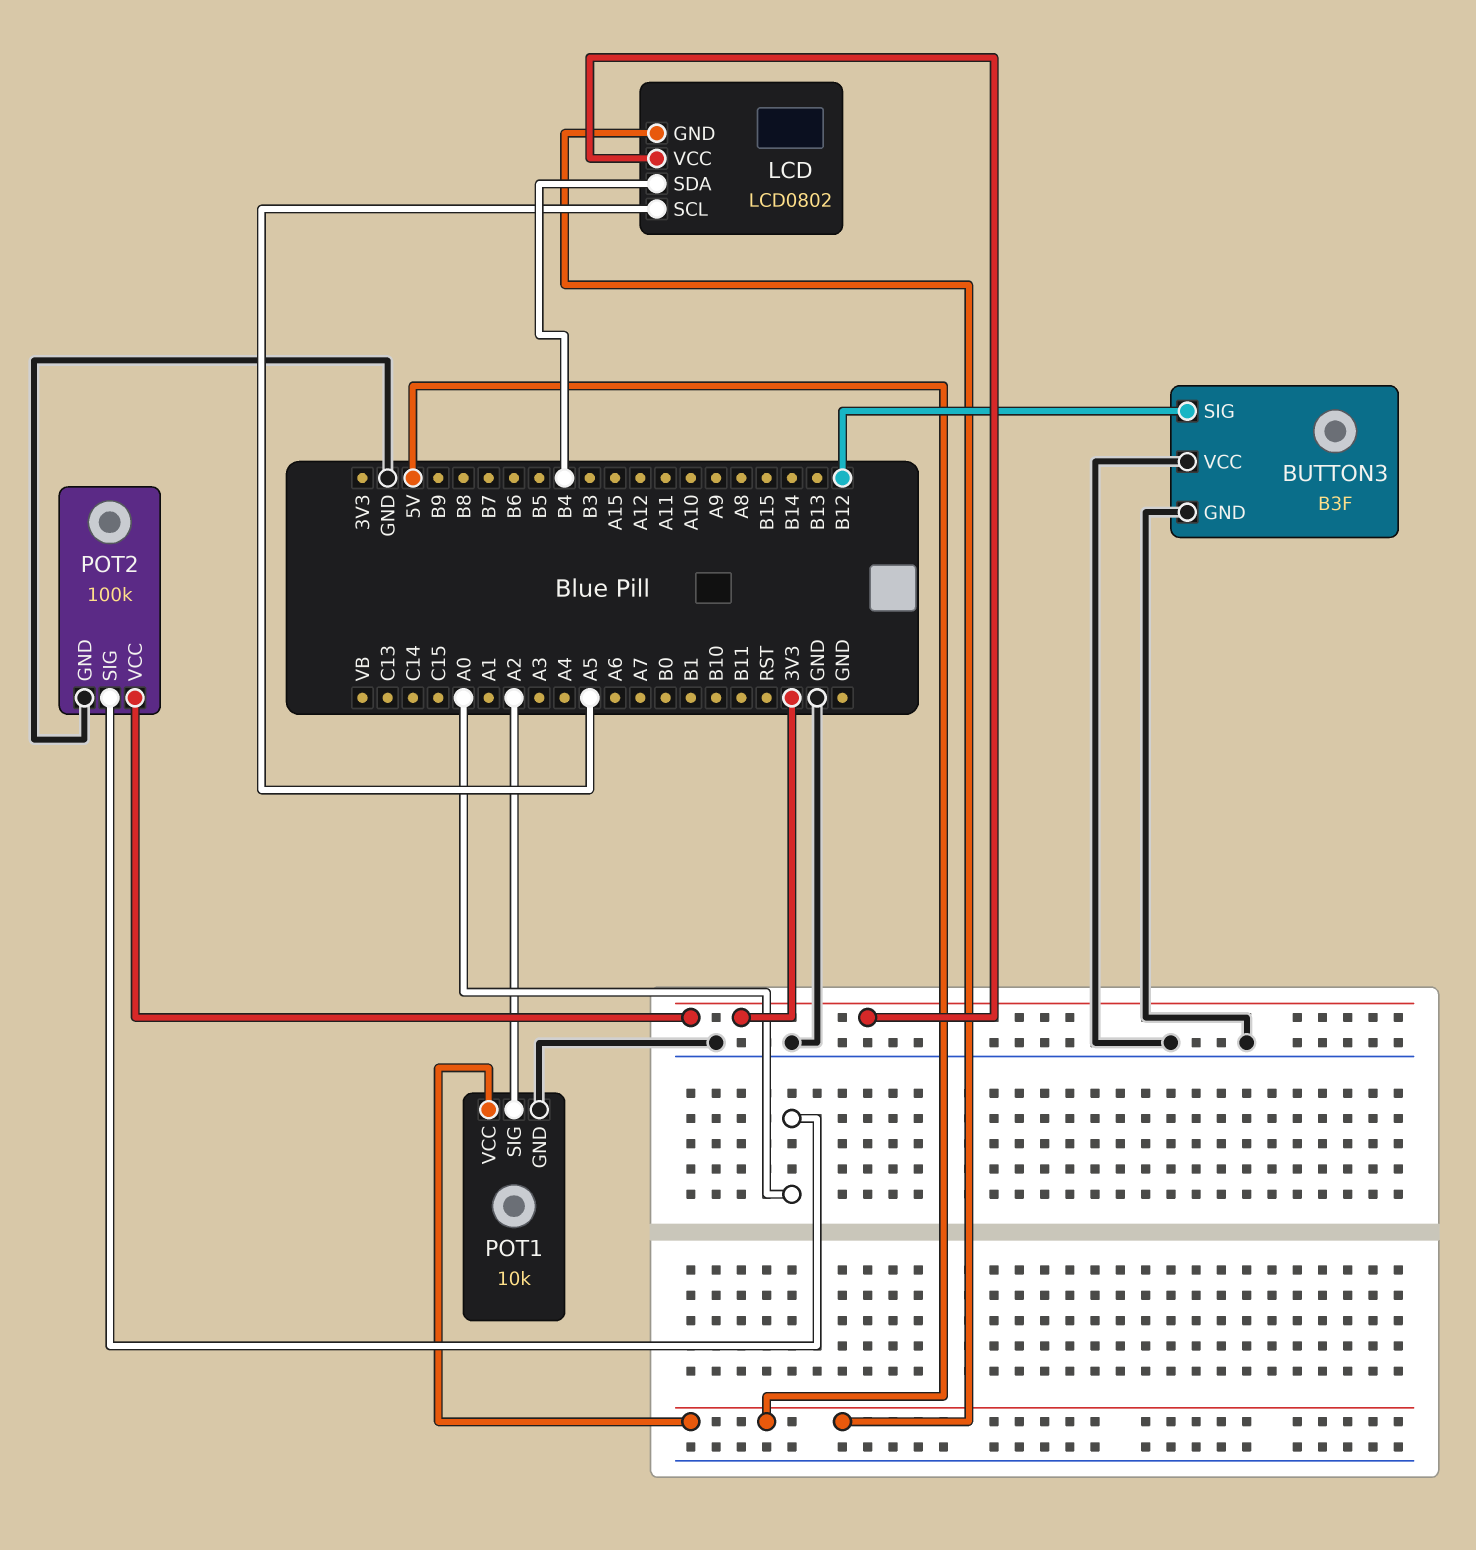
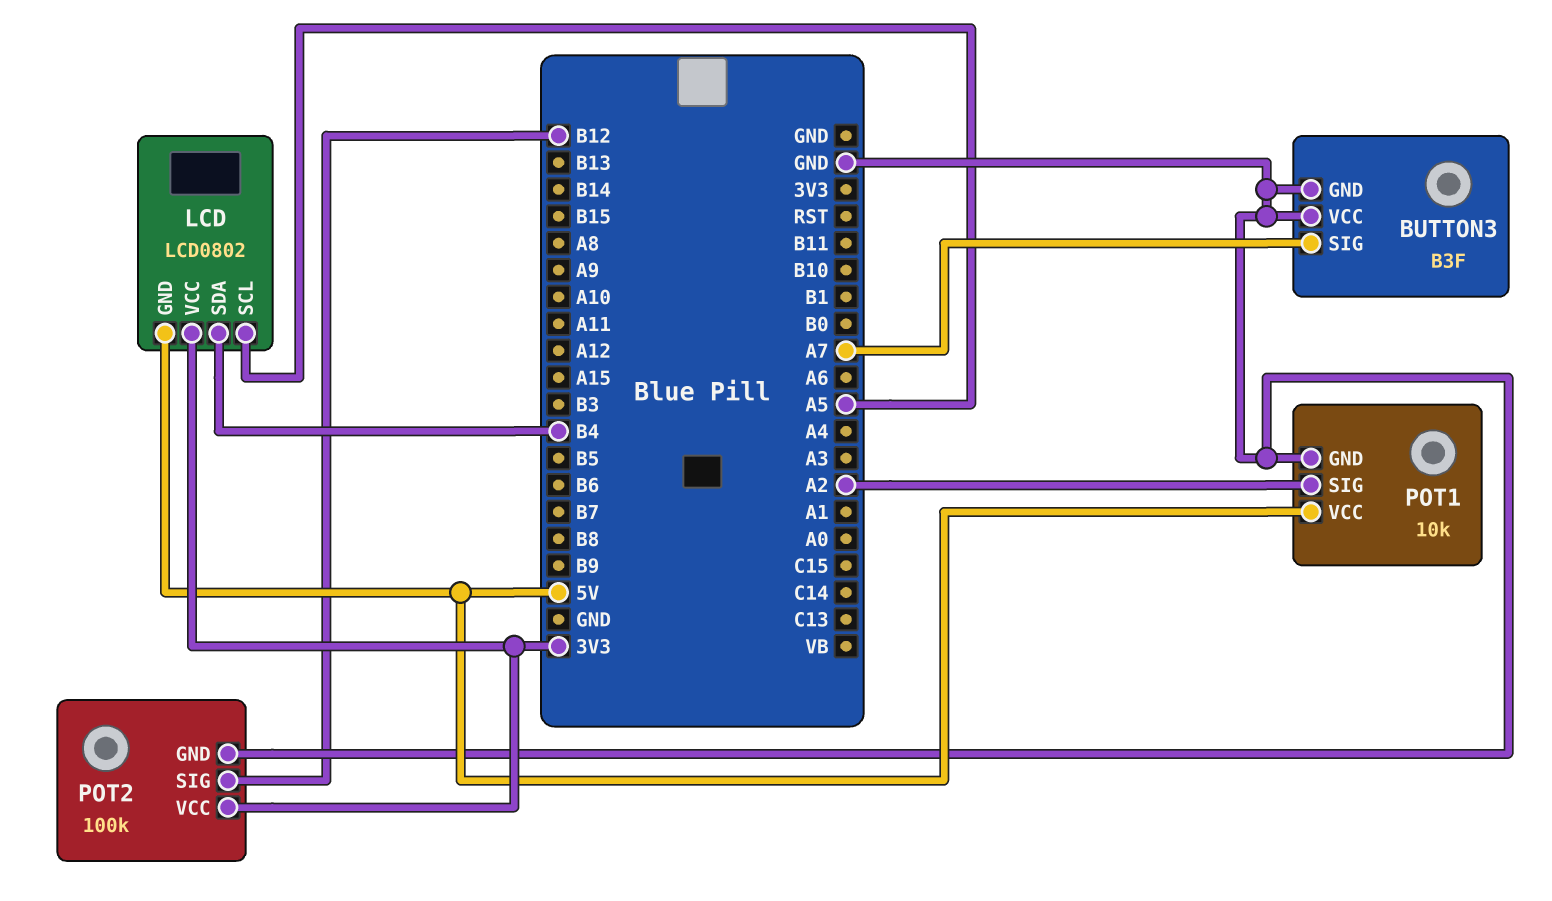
BUTTON3 pin SIG: B12 -> A7
POT2 pin SIG: A0 -> B12

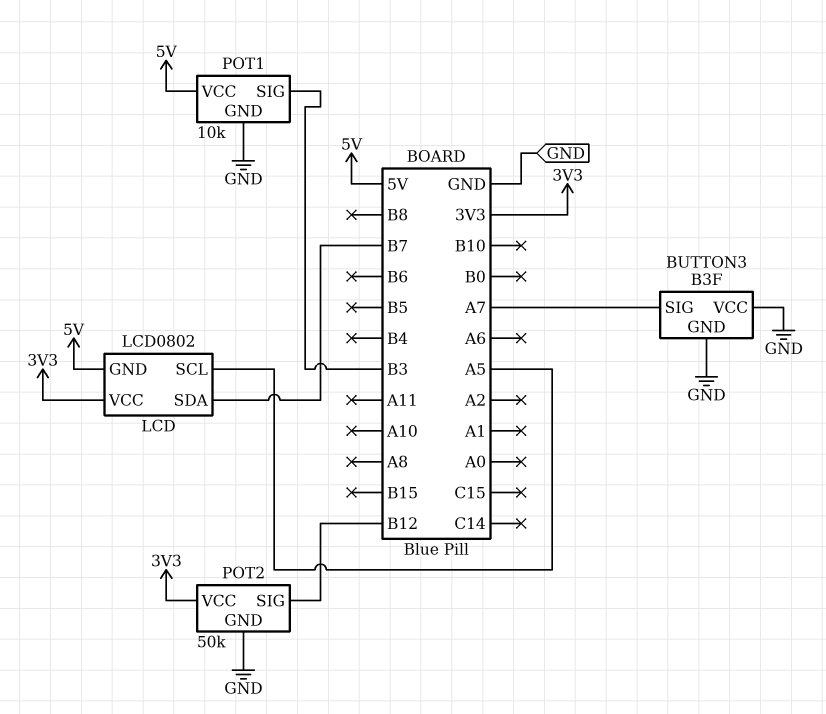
LCD pin SDA: B4 -> B7
POT1 pin SIG: A2 -> B3
POT2: 100k -> 50k

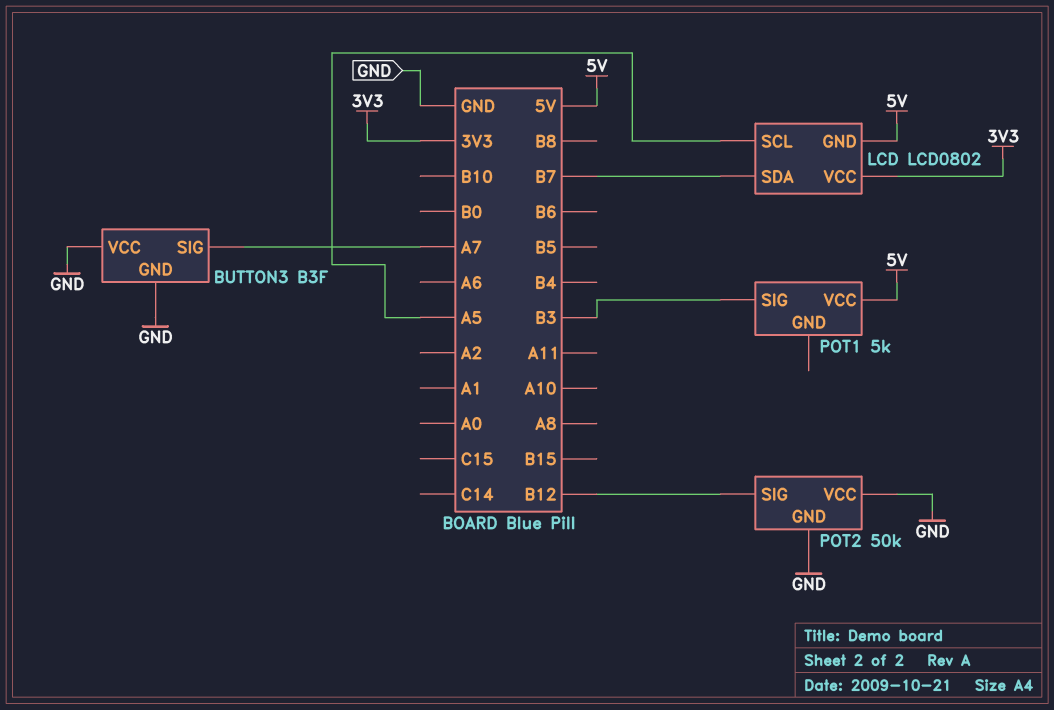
POT1: 10k -> 5k
POT1 pin GND: GND -> none
POT2 pin VCC: 3V3 -> GND

